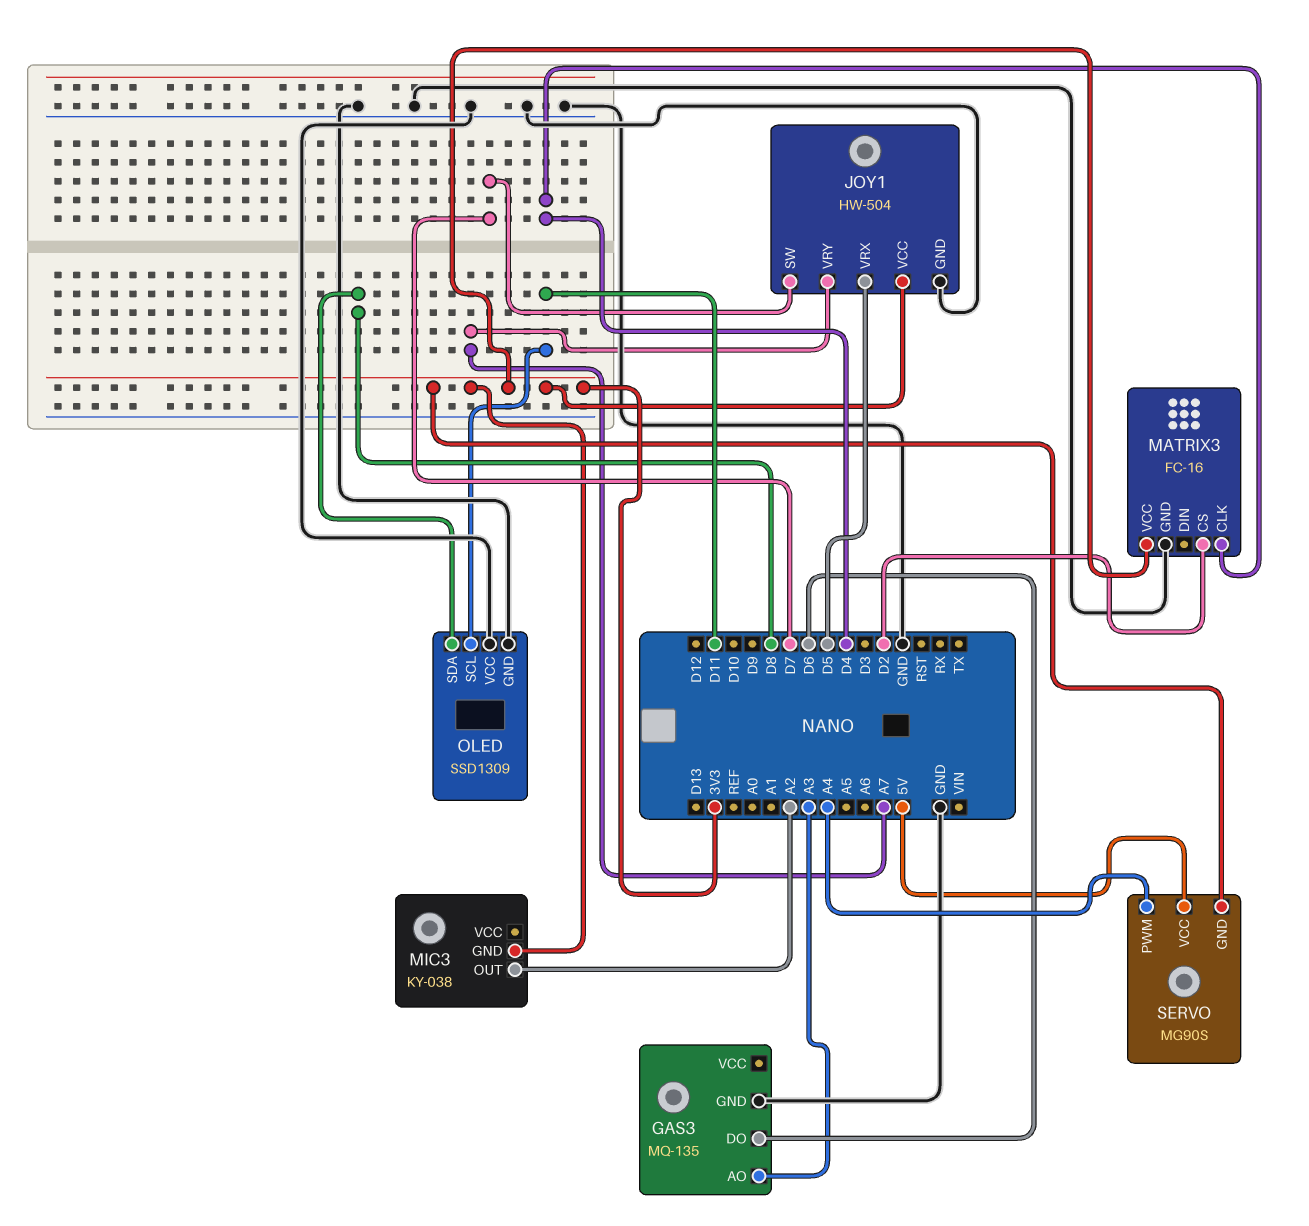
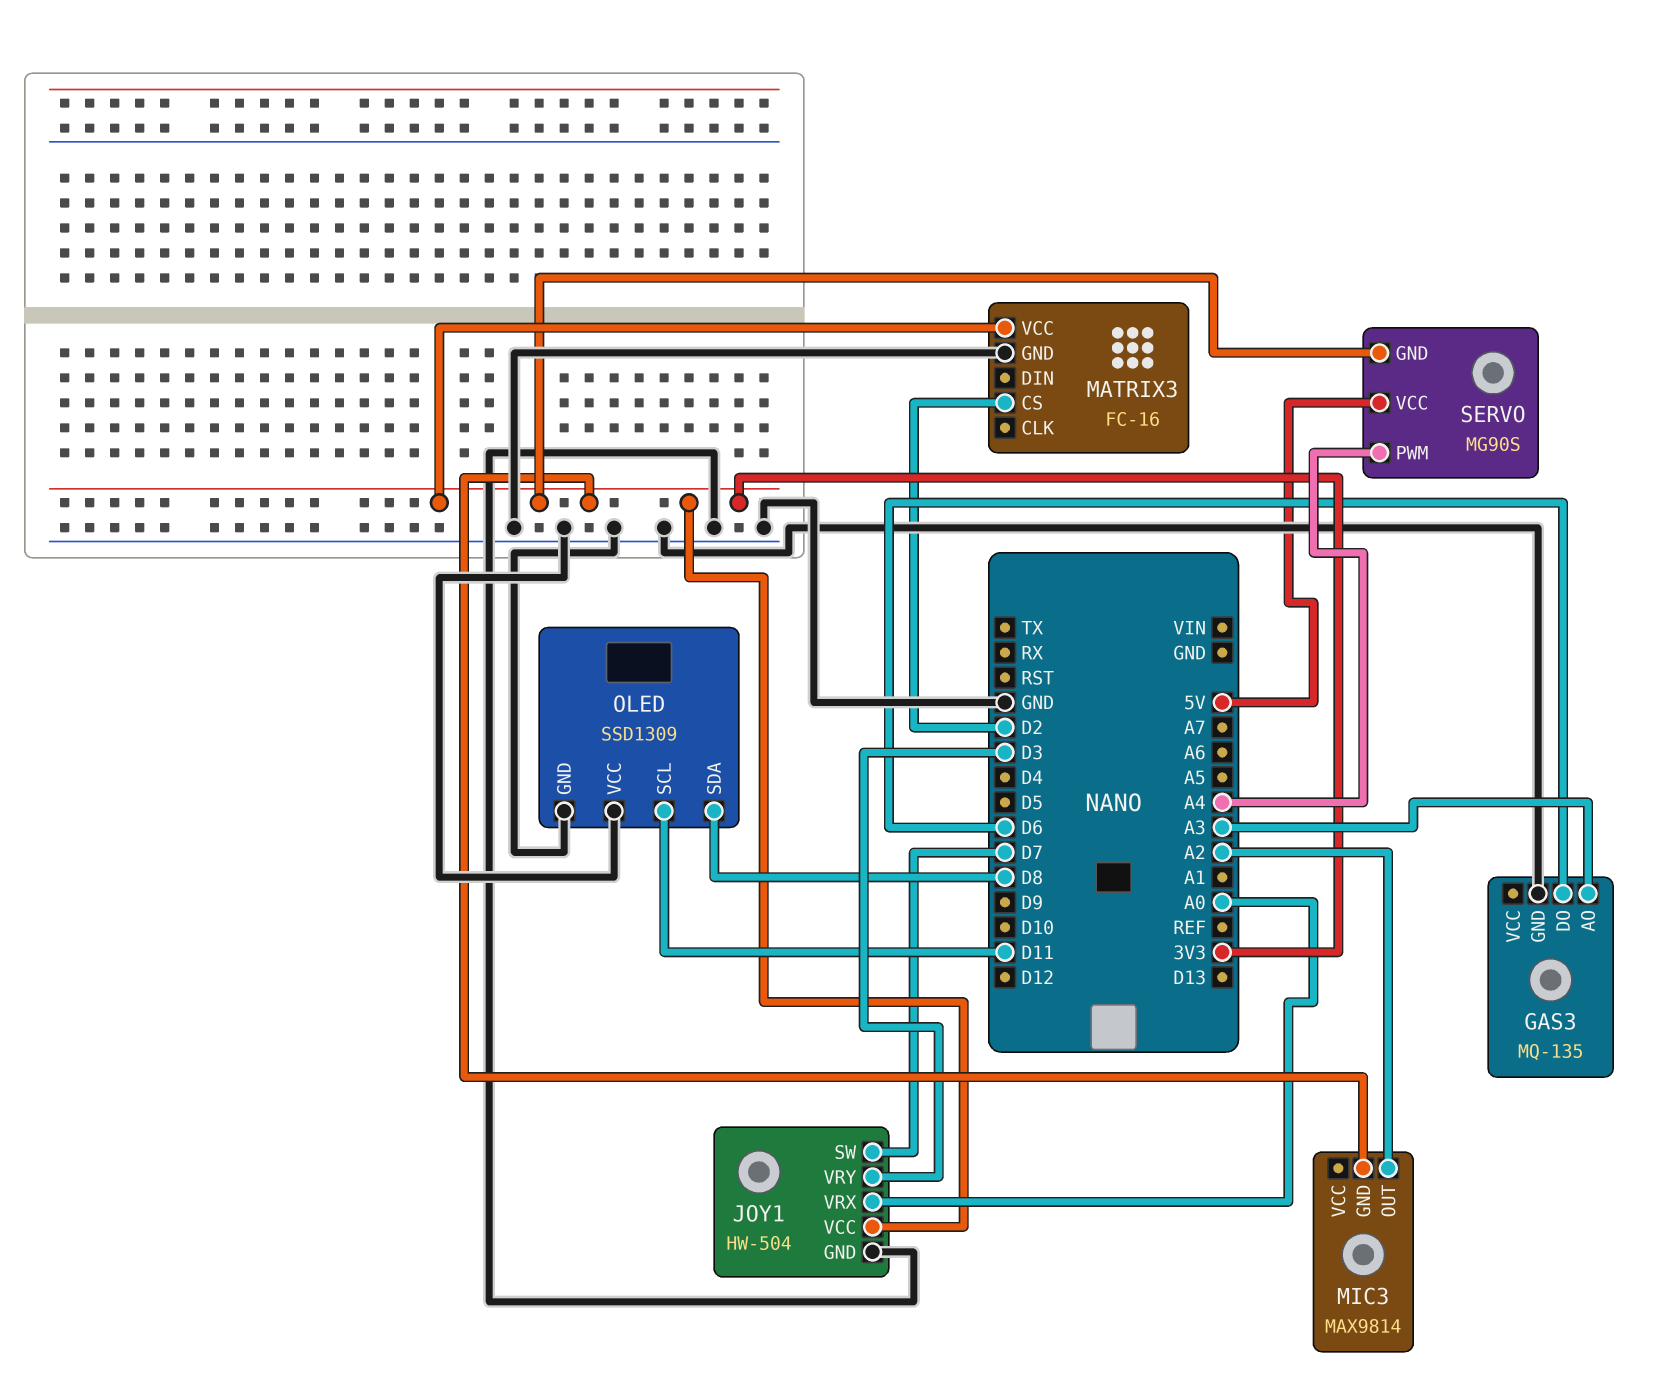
JOY1 pin VRX: D5 -> A0
JOY1 pin VRY: A7 -> D3
MATRIX3 pin CLK: D4 -> none
MIC3: KY-038 -> MAX9814

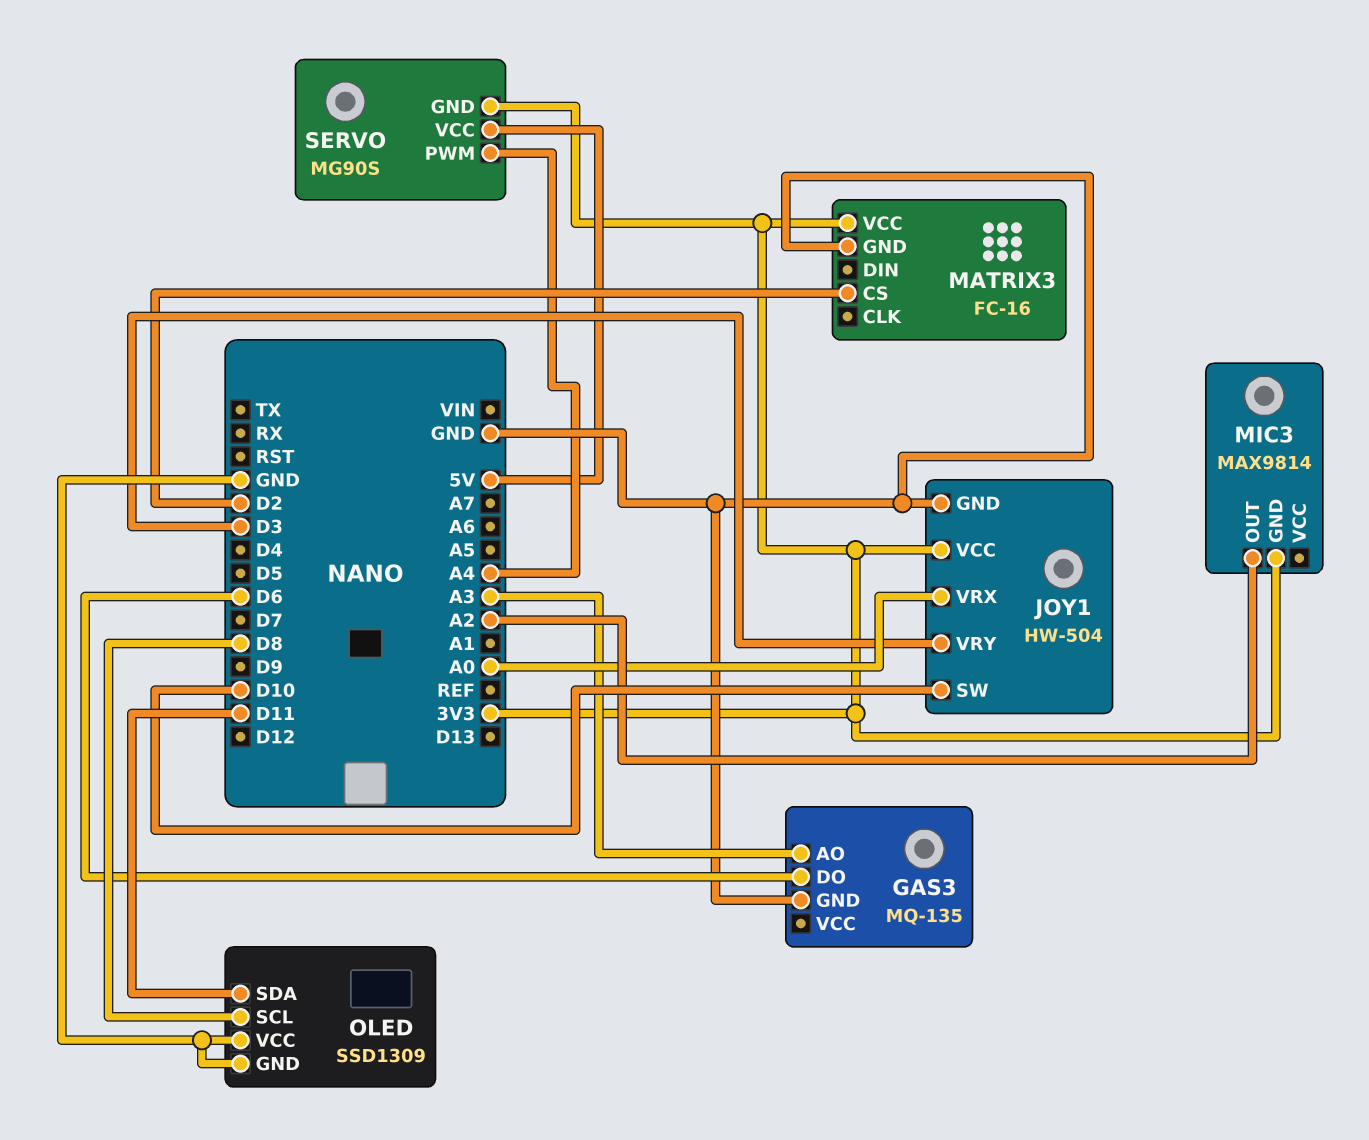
JOY1 pin SW: D7 -> D10
OLED pin SCL: D11 -> D8
OLED pin SDA: D8 -> D11

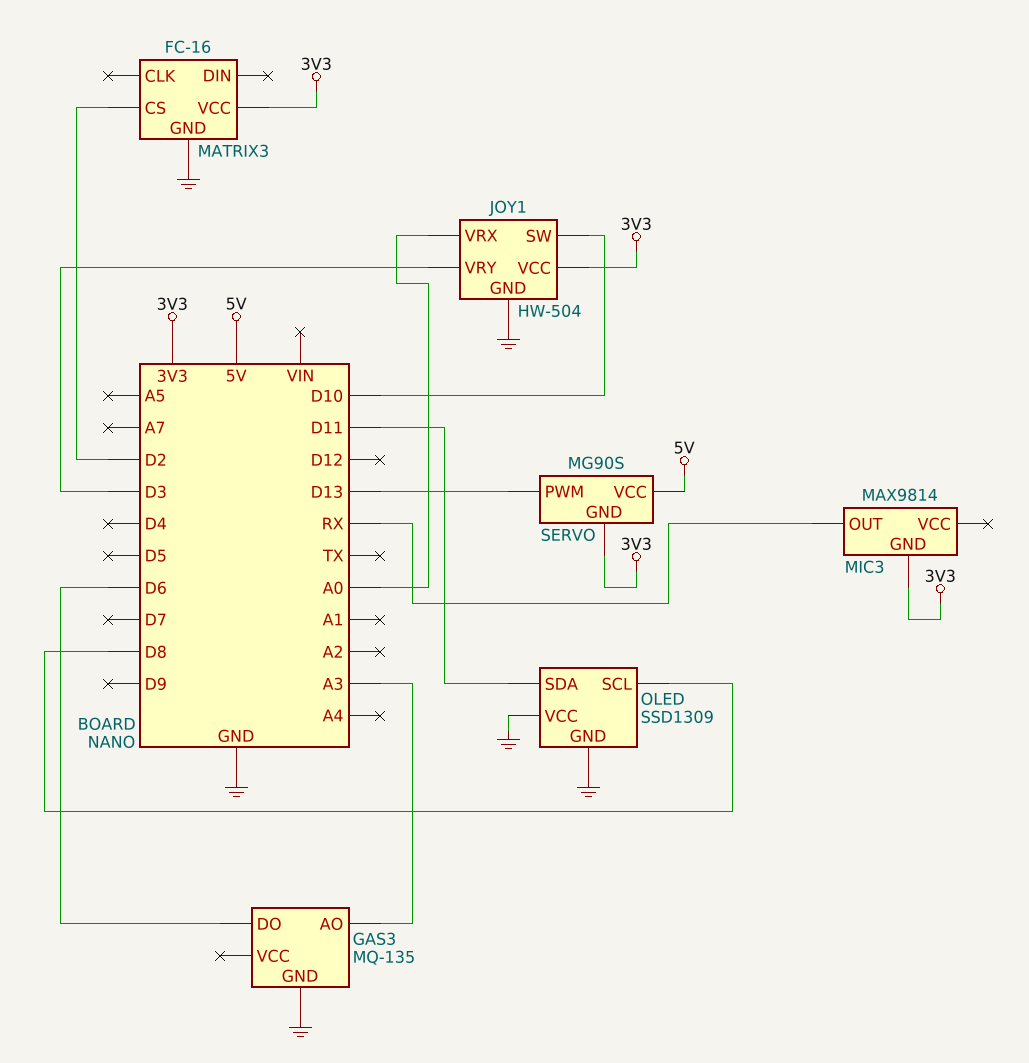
MIC3 pin OUT: A2 -> RX
SERVO pin PWM: A4 -> D13

